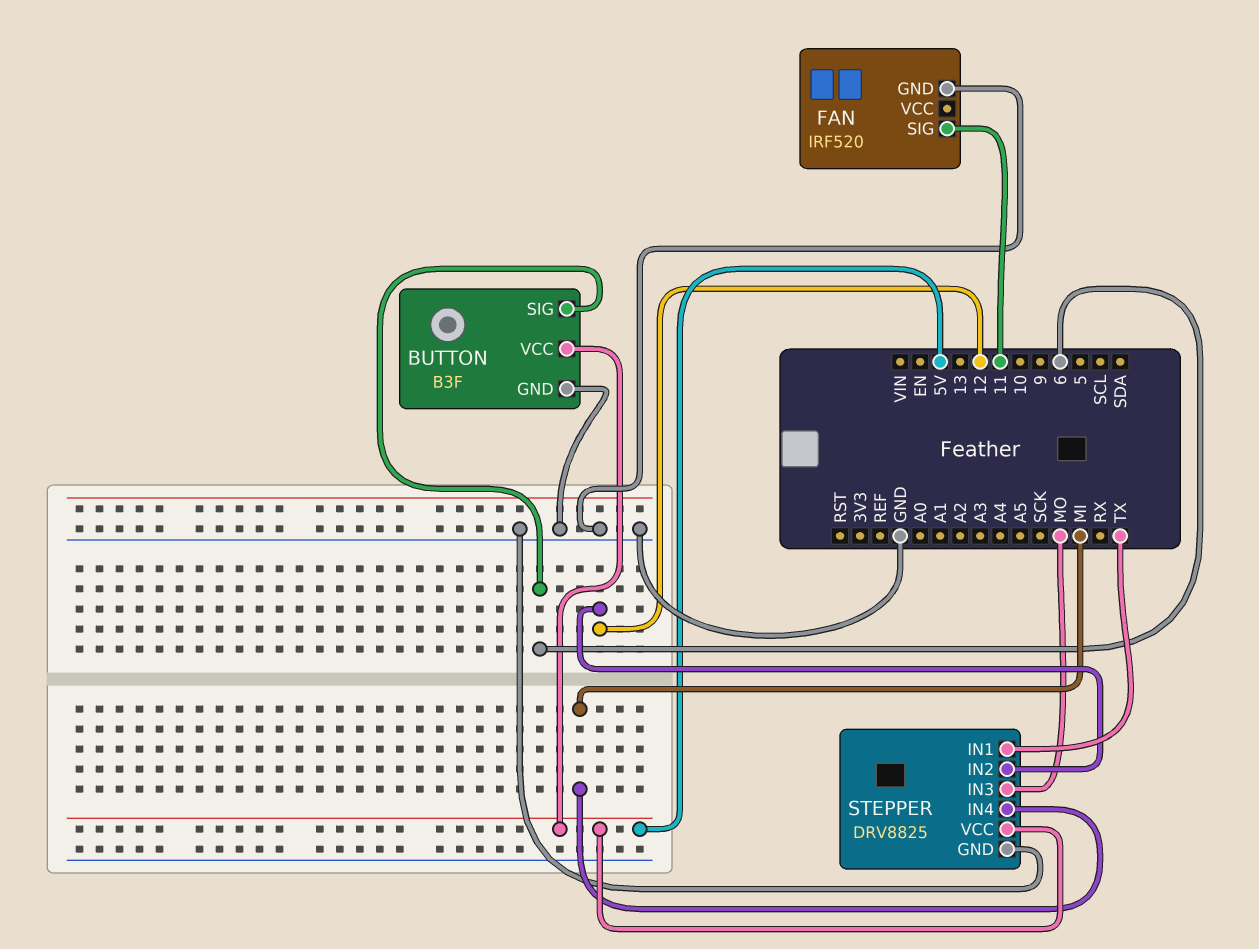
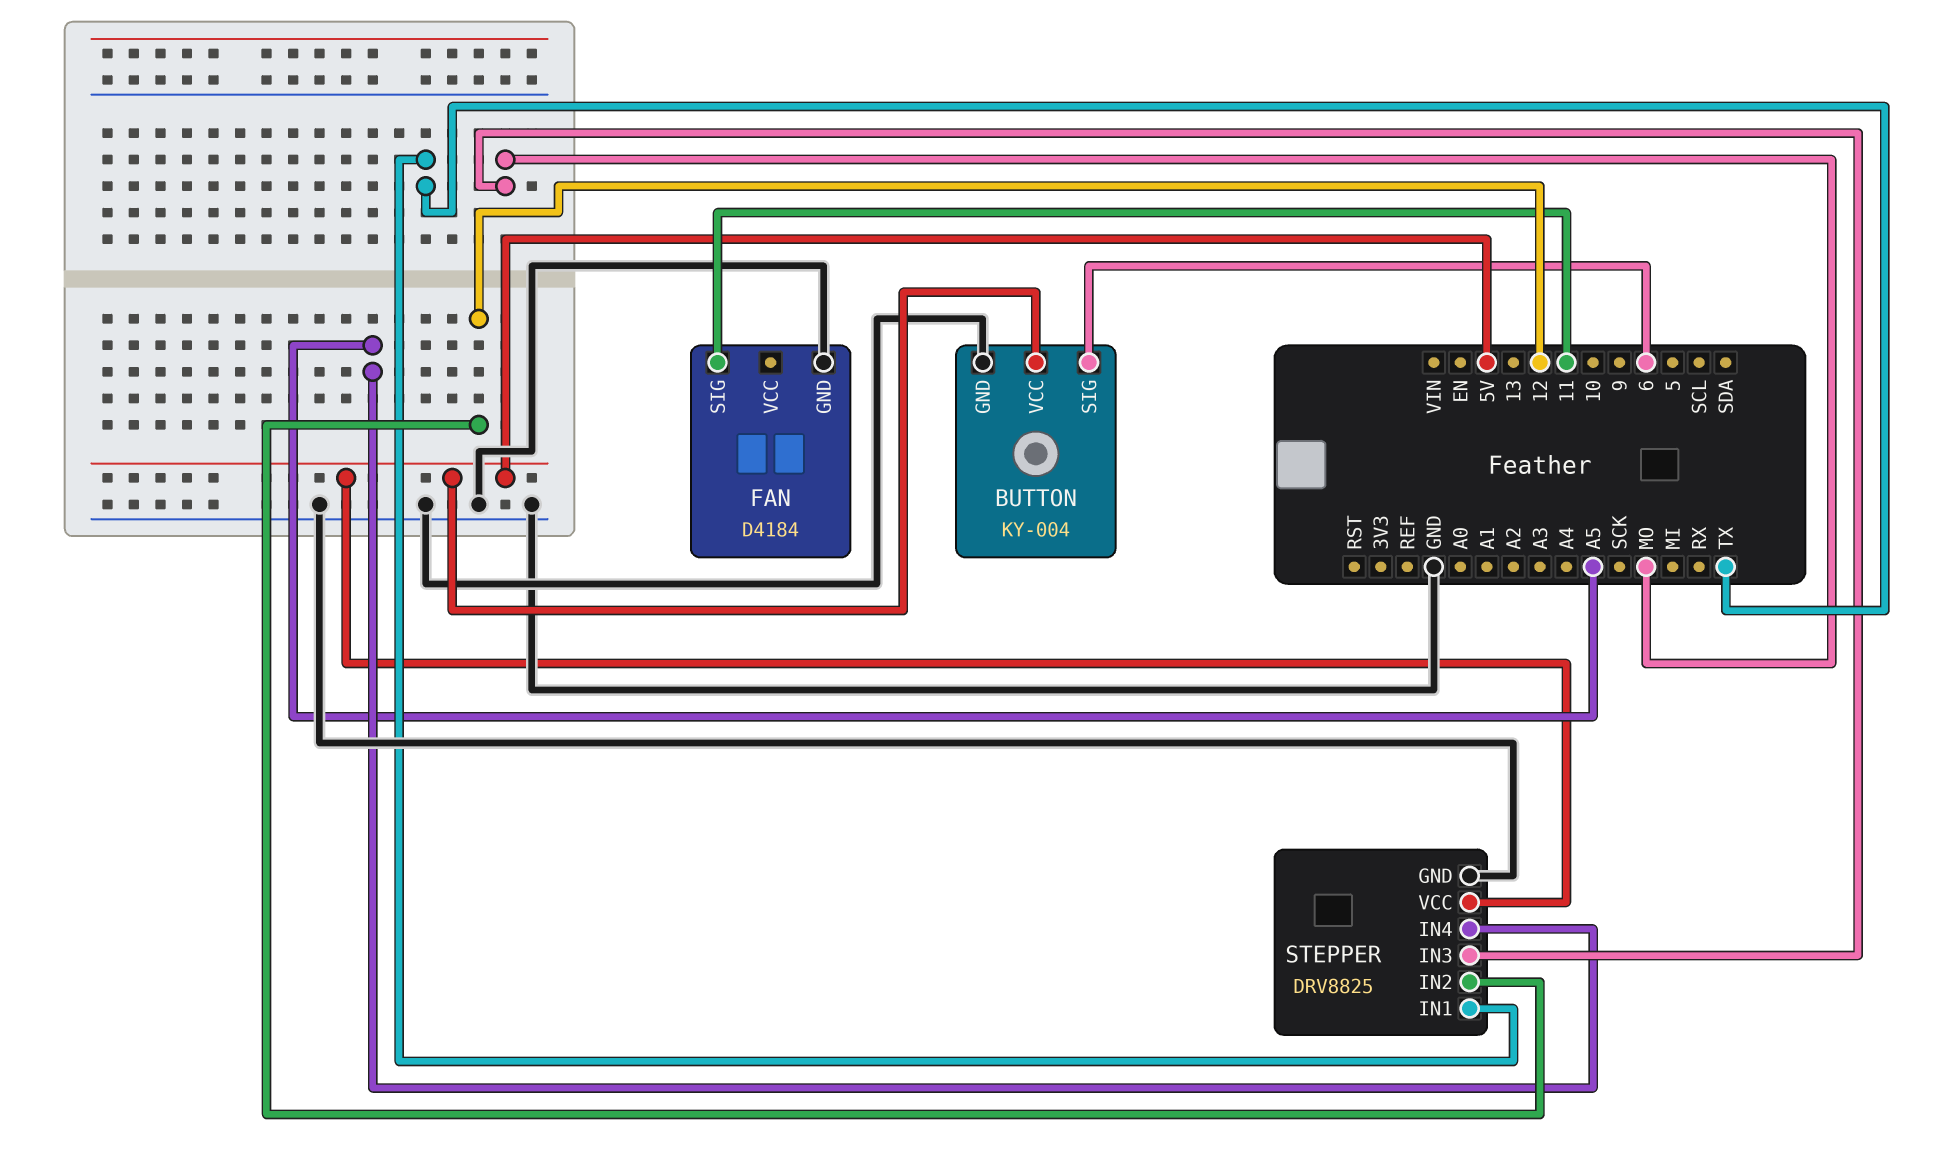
BUTTON: B3F -> KY-004
FAN: IRF520 -> D4184
STEPPER pin IN4: MI -> A5

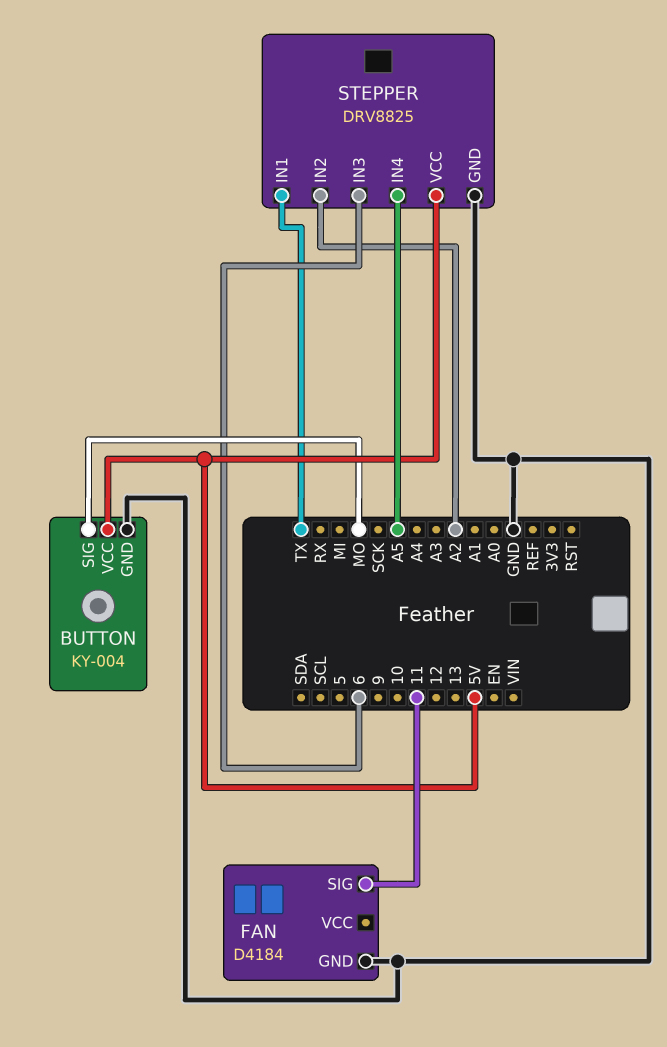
BUTTON pin SIG: 6 -> MO
STEPPER pin IN2: 12 -> A2
STEPPER pin IN3: MO -> 6

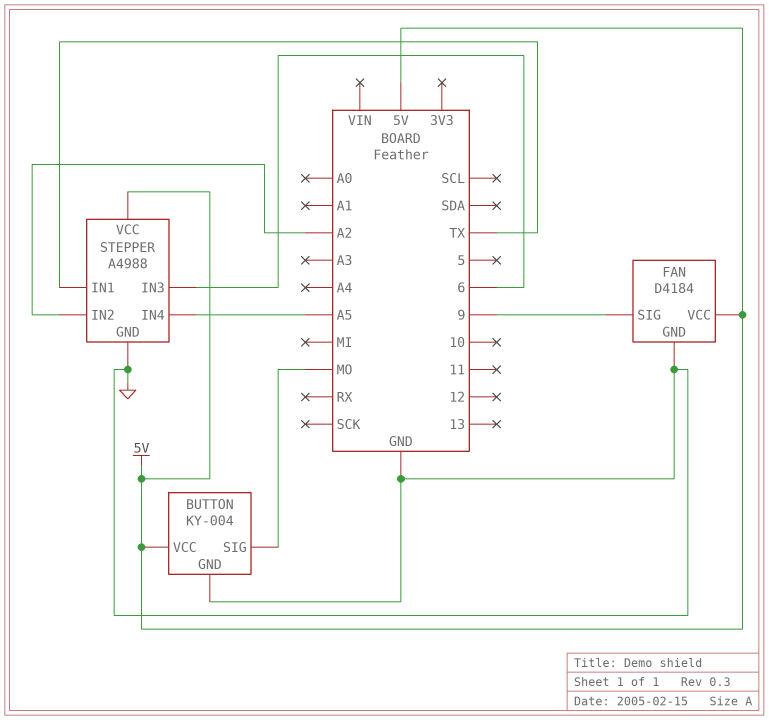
FAN pin SIG: 11 -> 9
FAN pin VCC: none -> 5V
STEPPER: DRV8825 -> A4988

